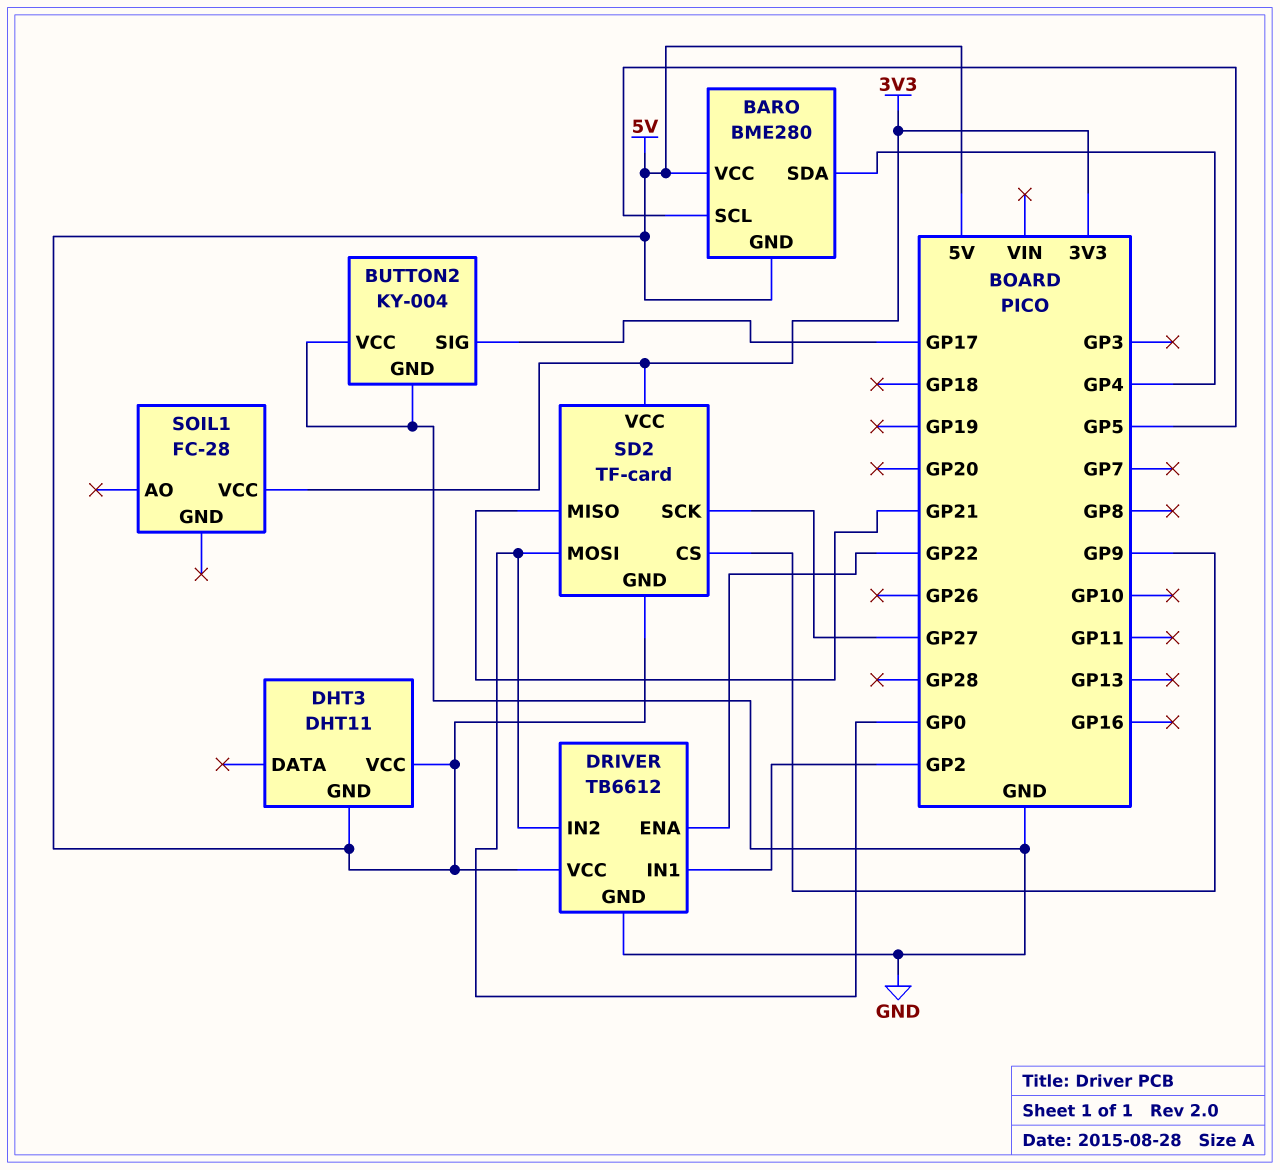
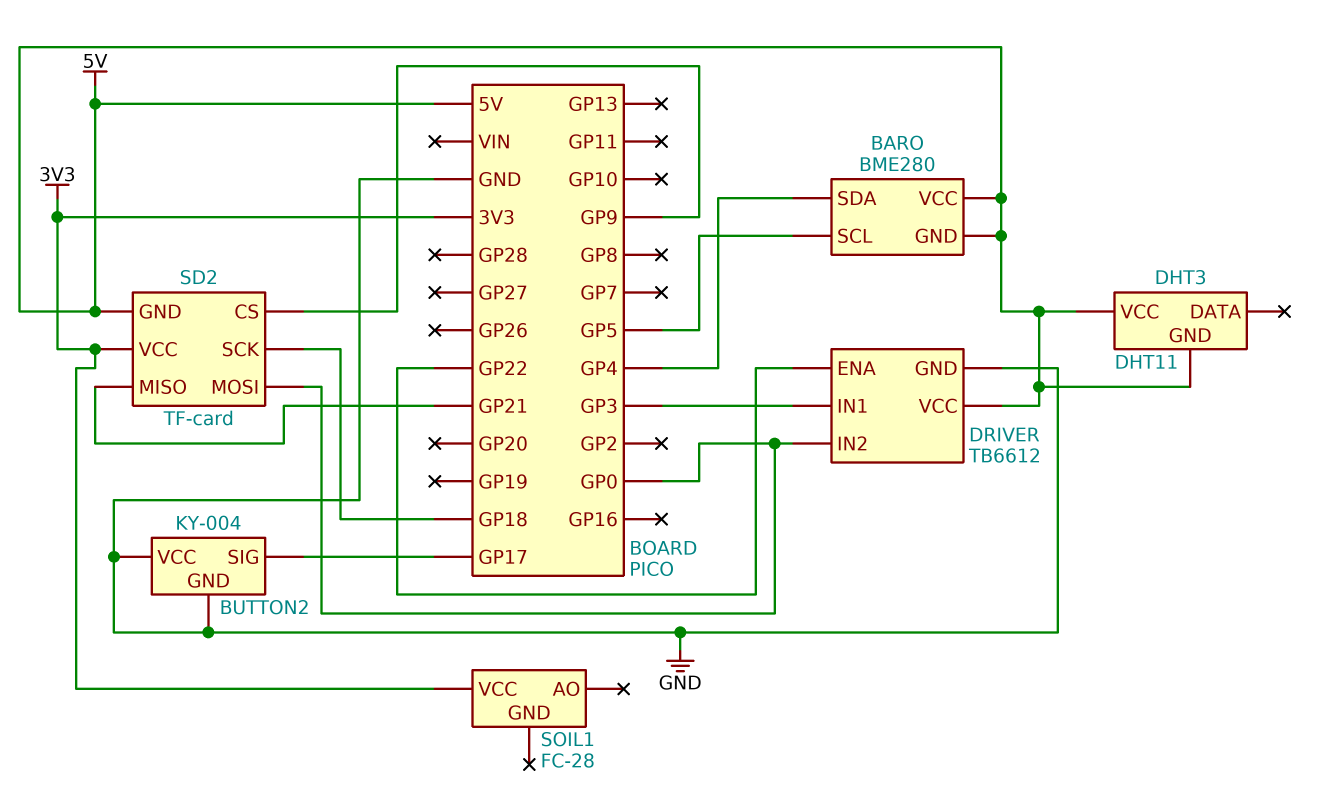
DRIVER pin IN1: GP2 -> GP3
SD2 pin SCK: GP27 -> GP18

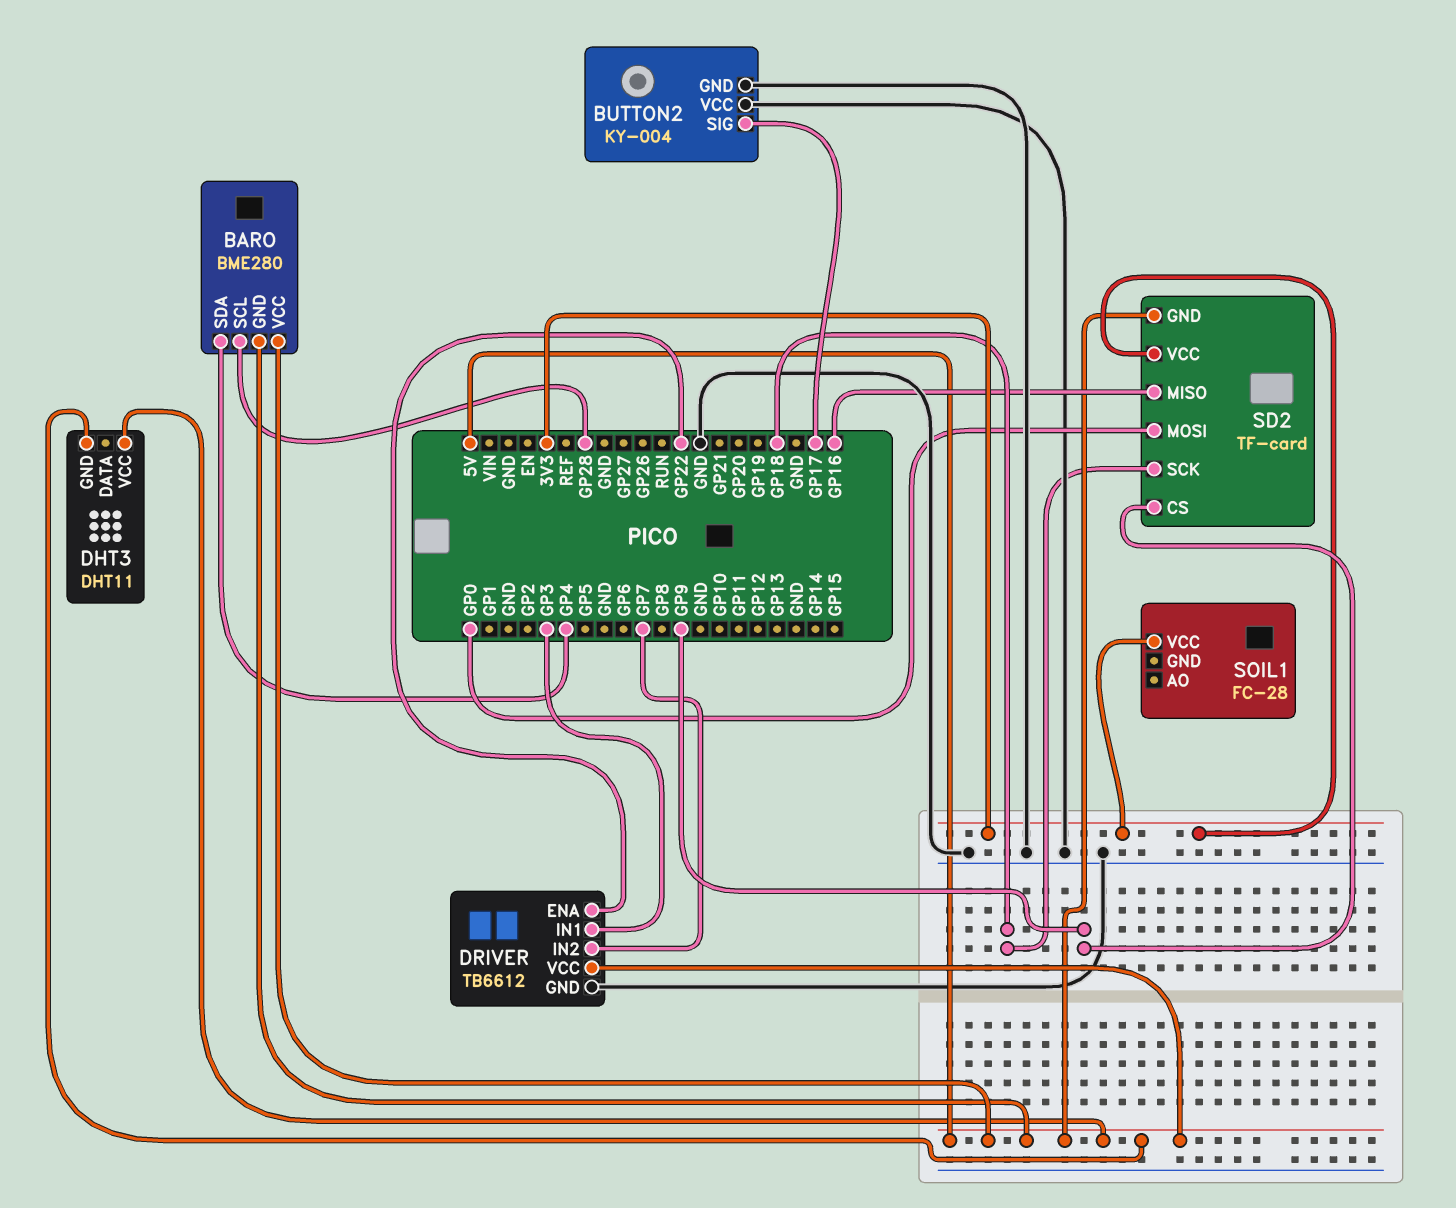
BARO pin SCL: GP5 -> GP28
DRIVER pin IN2: GP0 -> GP7
SD2 pin MISO: GP21 -> GP16

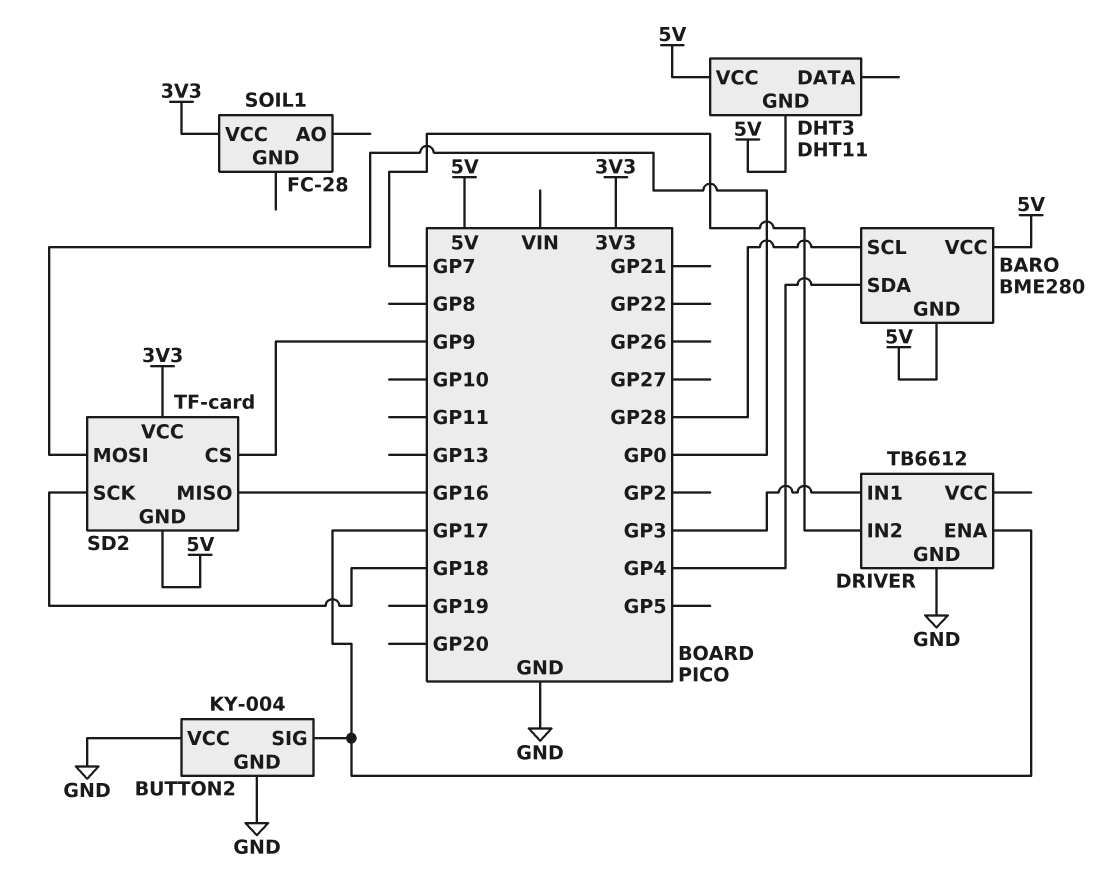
DRIVER pin ENA: GP22 -> GP17
DRIVER pin VCC: 5V -> none

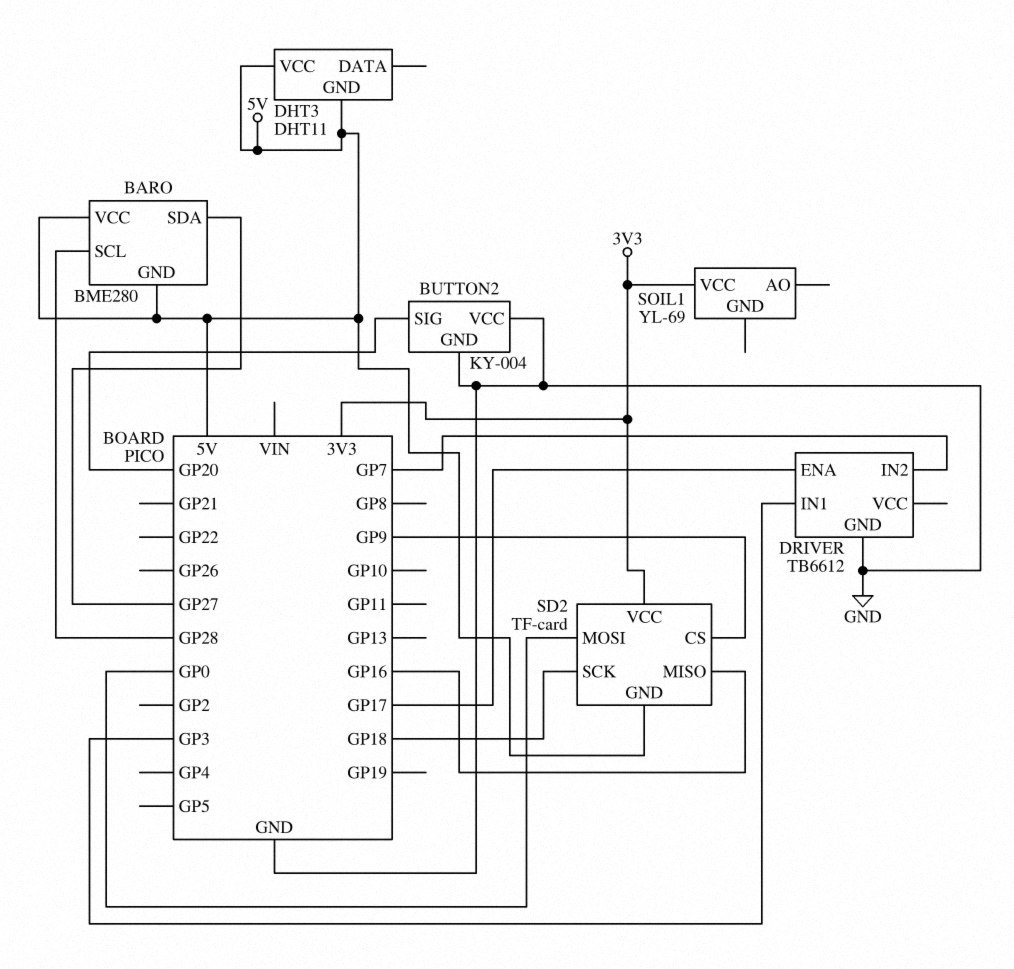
BARO pin SDA: GP4 -> GP27
BUTTON2 pin SIG: GP17 -> GP20
SOIL1: FC-28 -> YL-69

